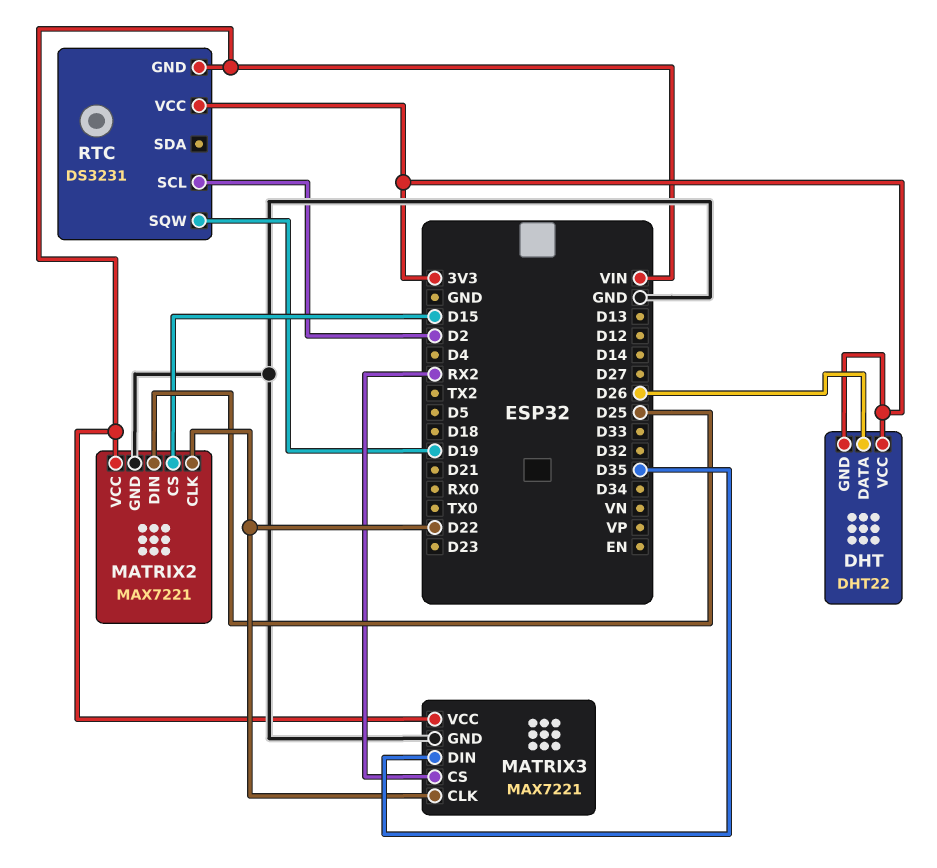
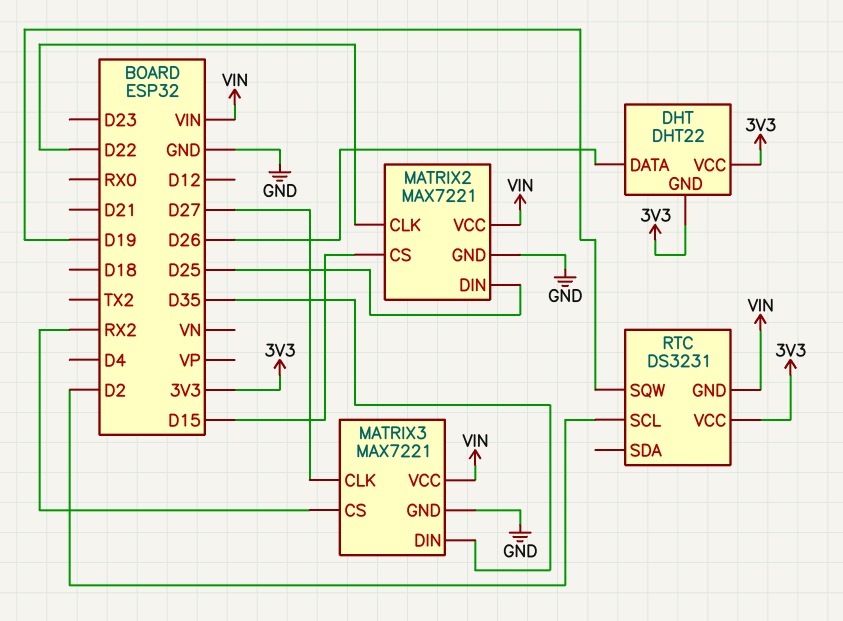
MATRIX3 pin CLK: D22 -> D27

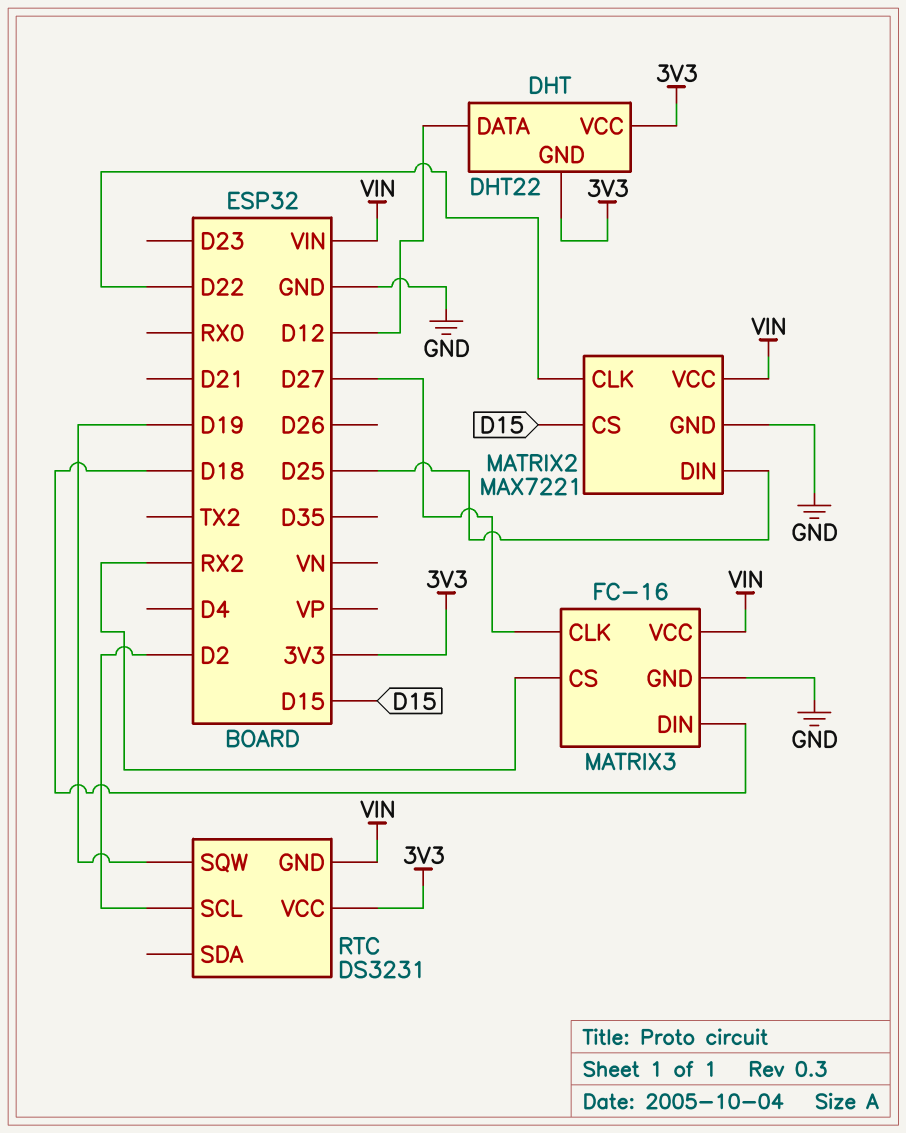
DHT pin DATA: D26 -> D12
MATRIX3: MAX7221 -> FC-16
MATRIX3 pin DIN: D35 -> D18

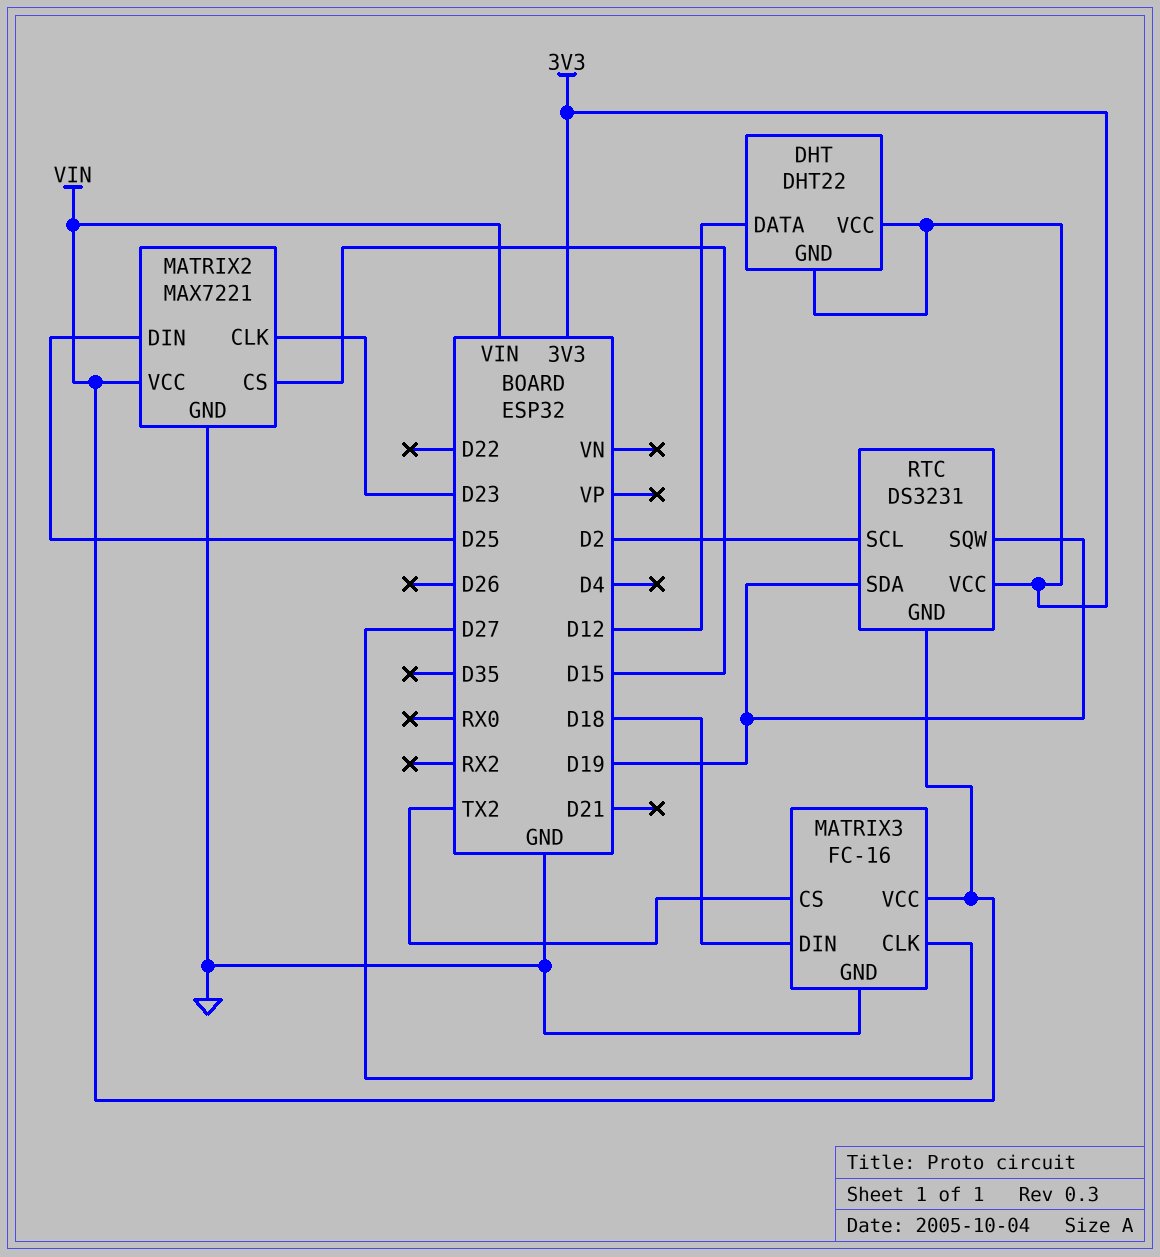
MATRIX2 pin CLK: D22 -> D23
MATRIX3 pin CS: RX2 -> TX2
RTC pin SDA: none -> D19

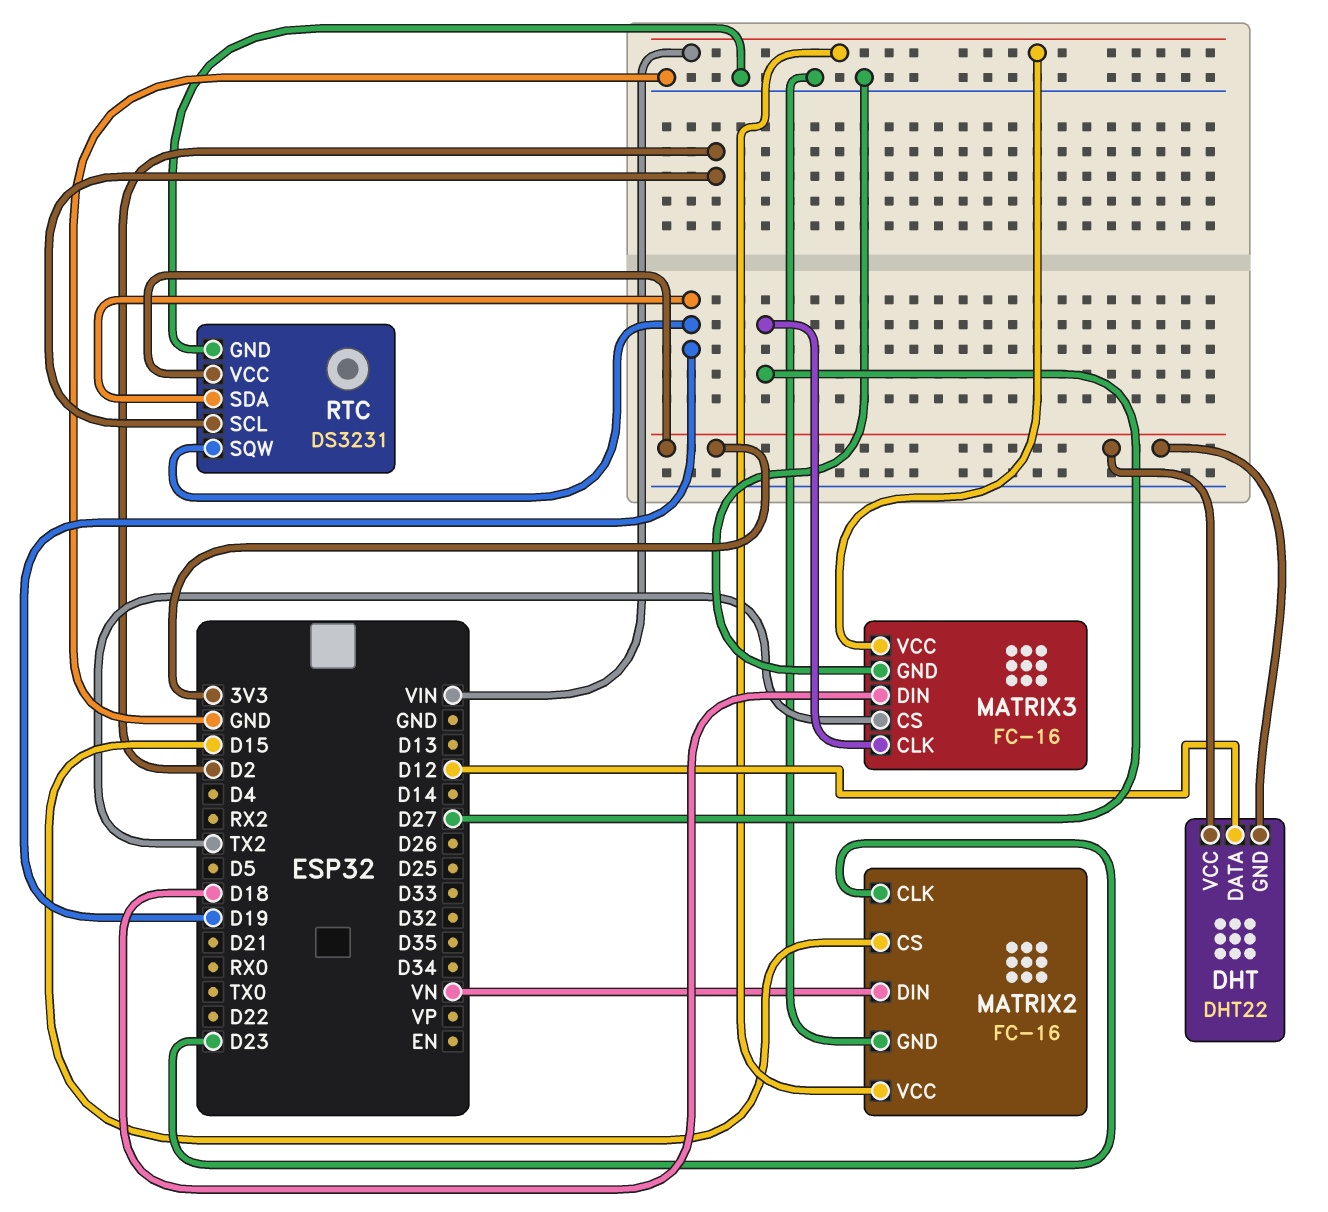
MATRIX2: MAX7221 -> FC-16
MATRIX2 pin DIN: D25 -> VN
RTC pin GND: VIN -> GND

